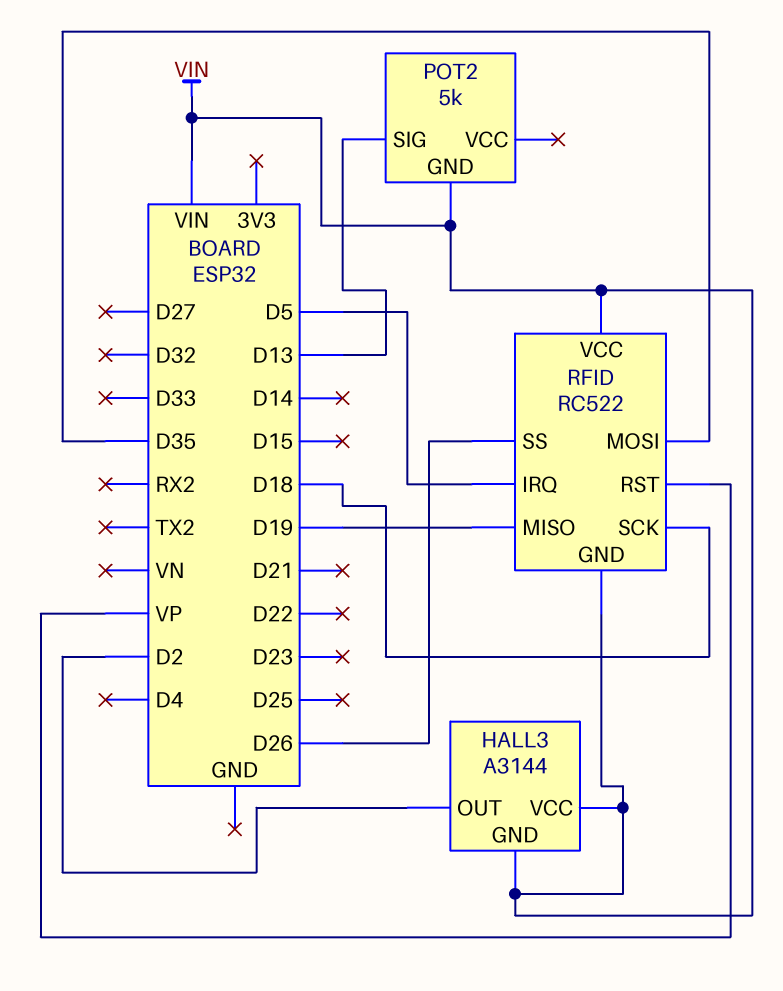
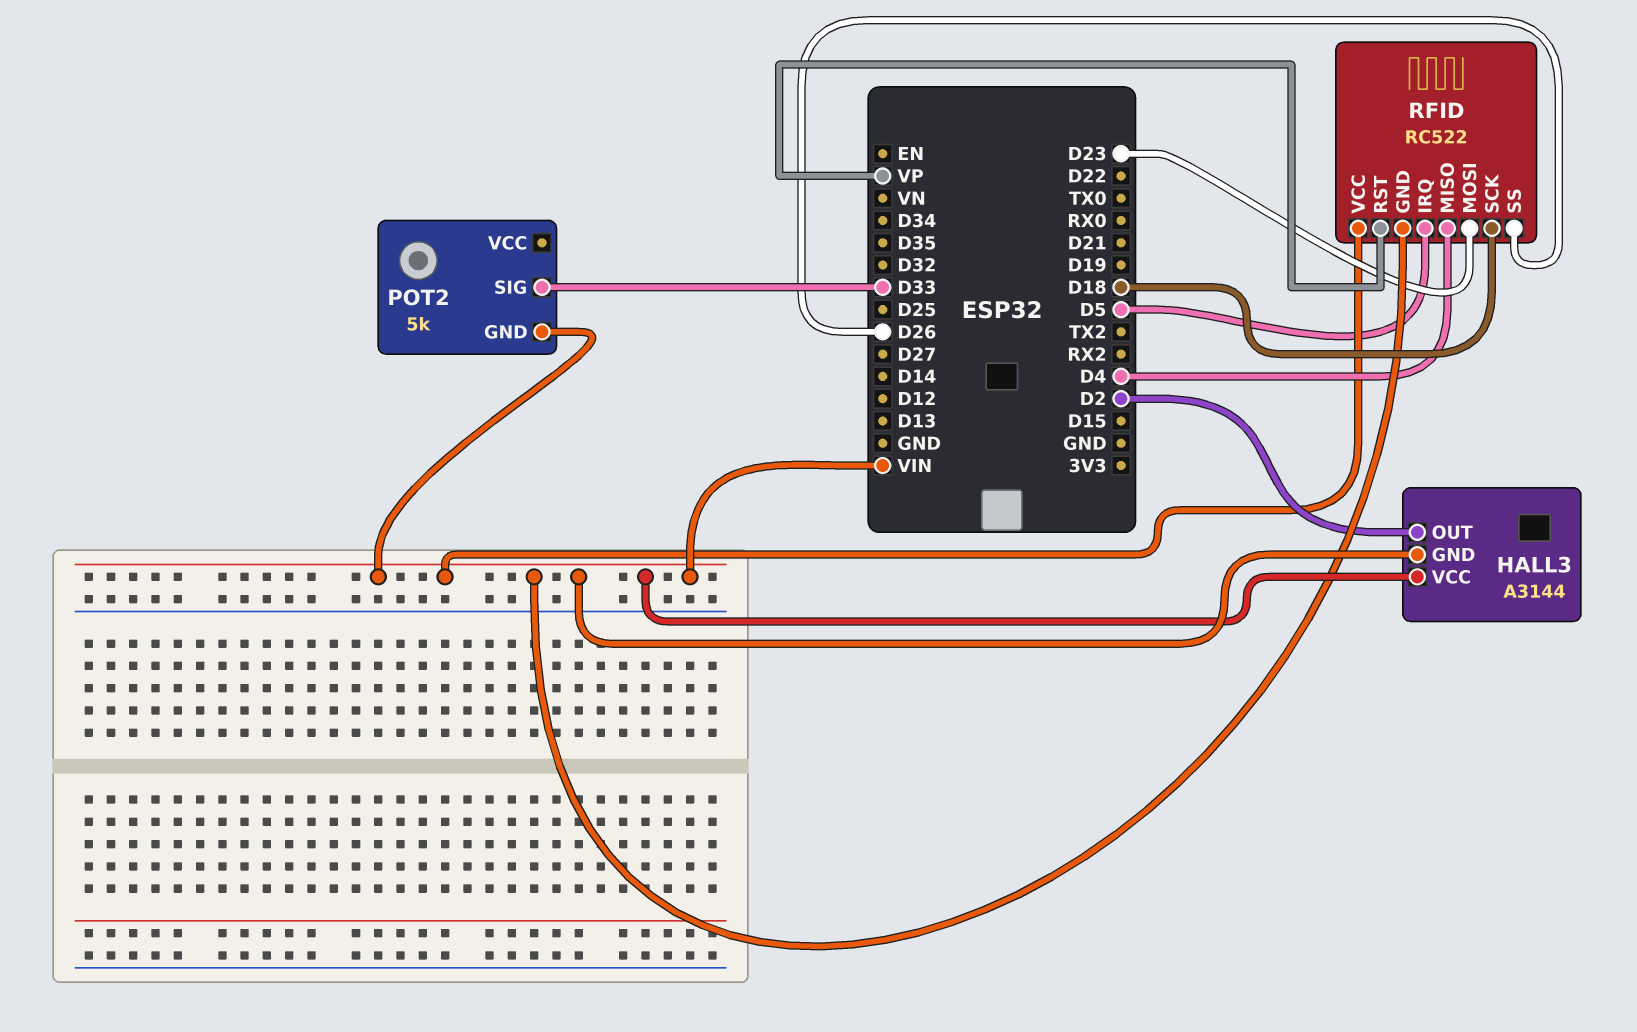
POT2 pin SIG: D13 -> D33
RFID pin MISO: D19 -> D4
RFID pin MOSI: D35 -> D23

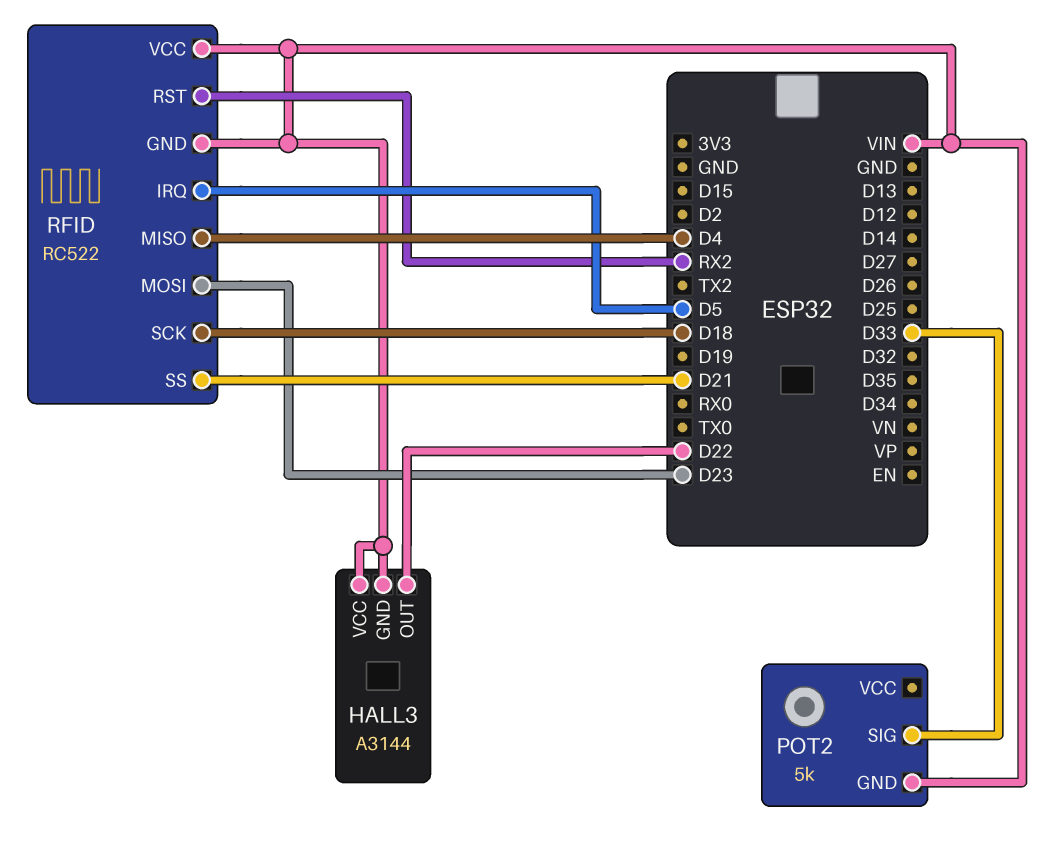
HALL3 pin OUT: D2 -> D22
RFID pin RST: VP -> RX2
RFID pin SS: D26 -> D21

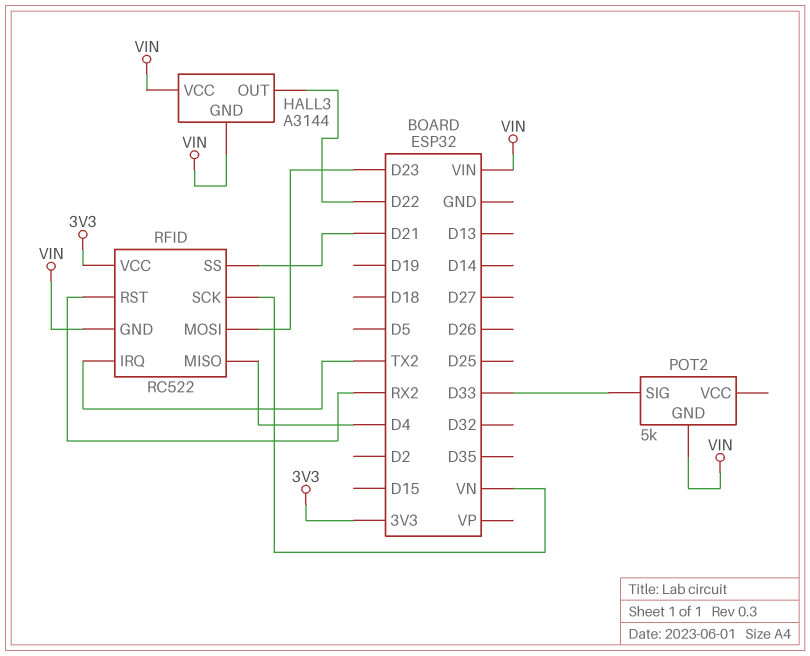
RFID pin IRQ: D5 -> TX2
RFID pin SCK: D18 -> VN
RFID pin VCC: VIN -> 3V3

